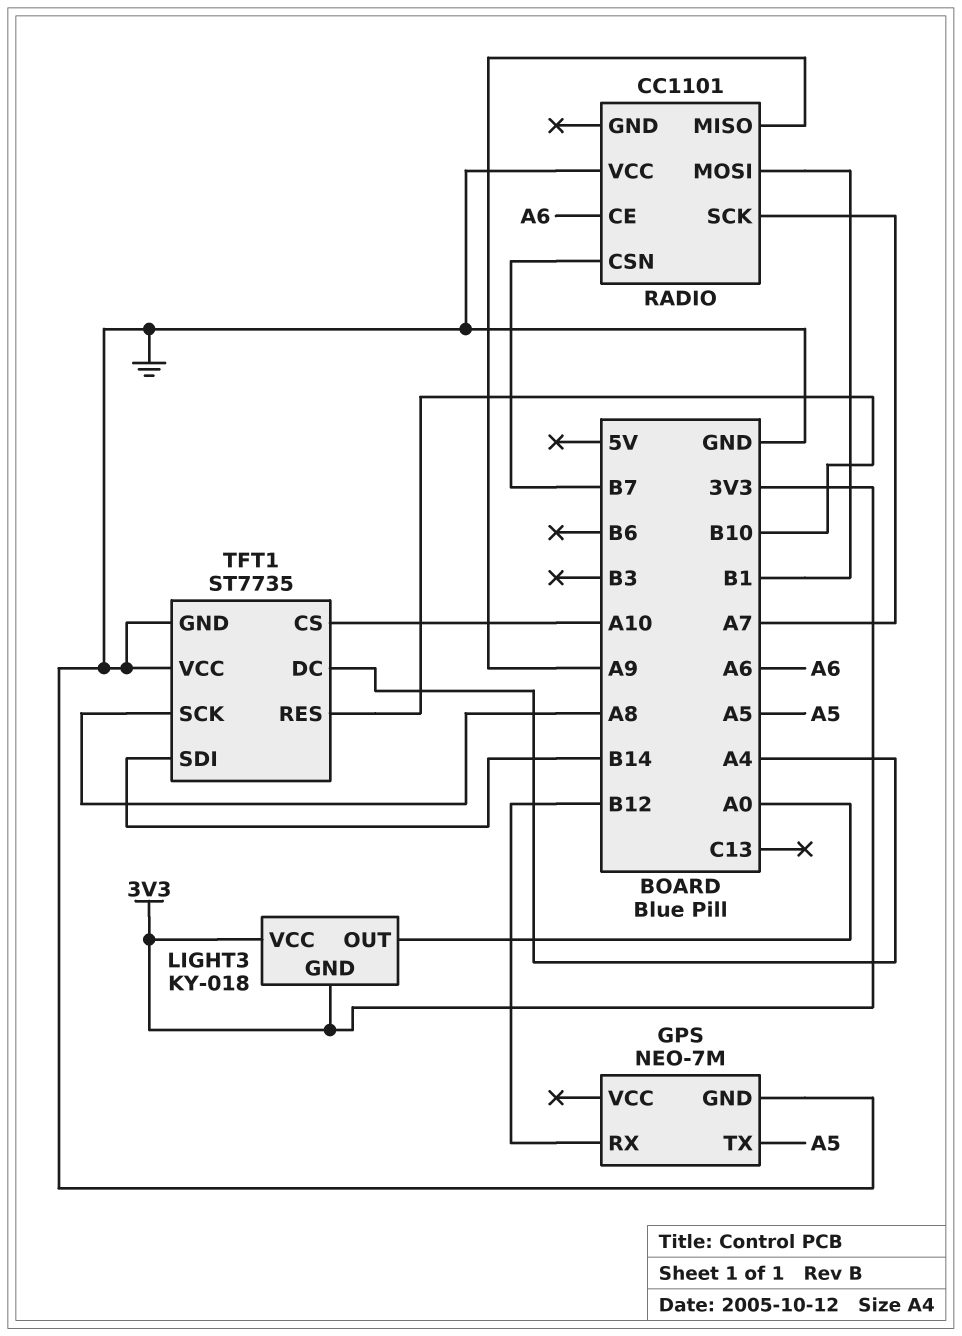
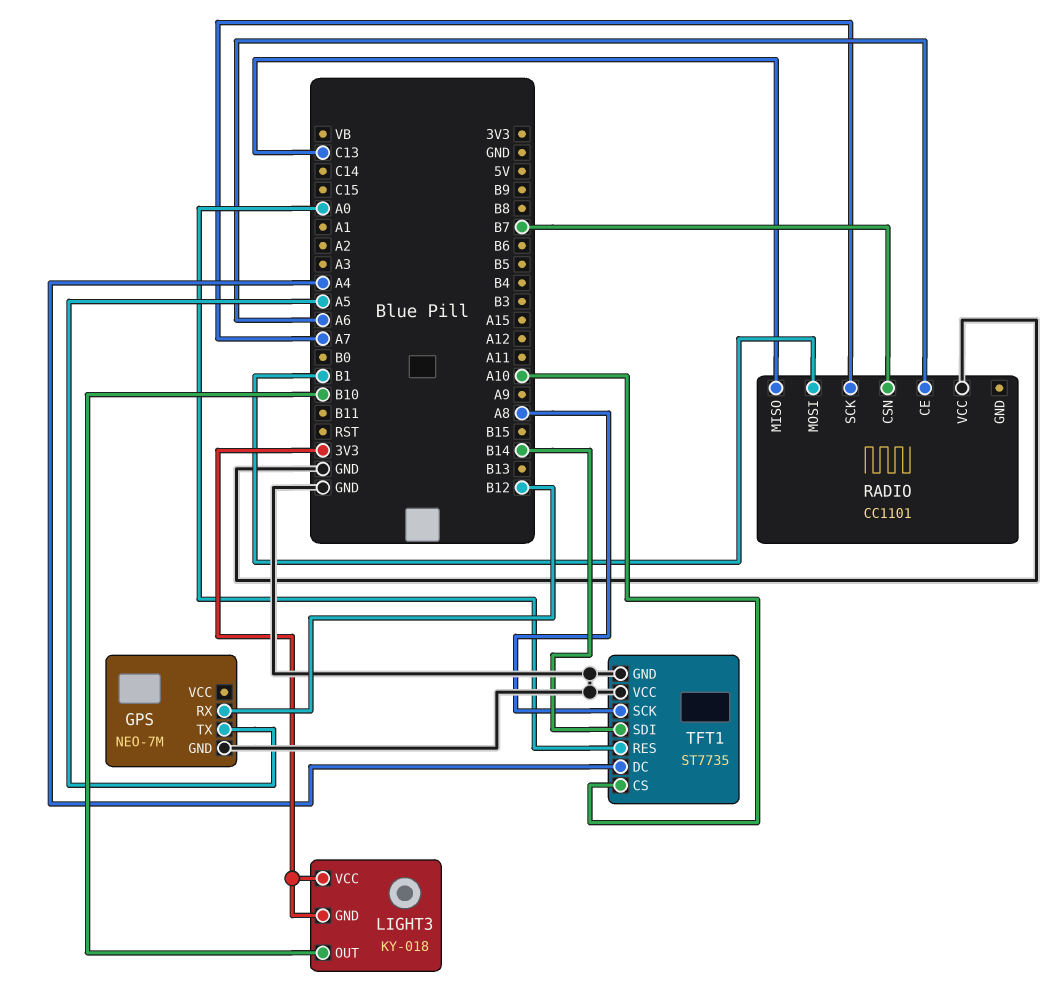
LIGHT3 pin OUT: A0 -> B10
RADIO pin MISO: A9 -> C13
TFT1 pin RES: B10 -> A0

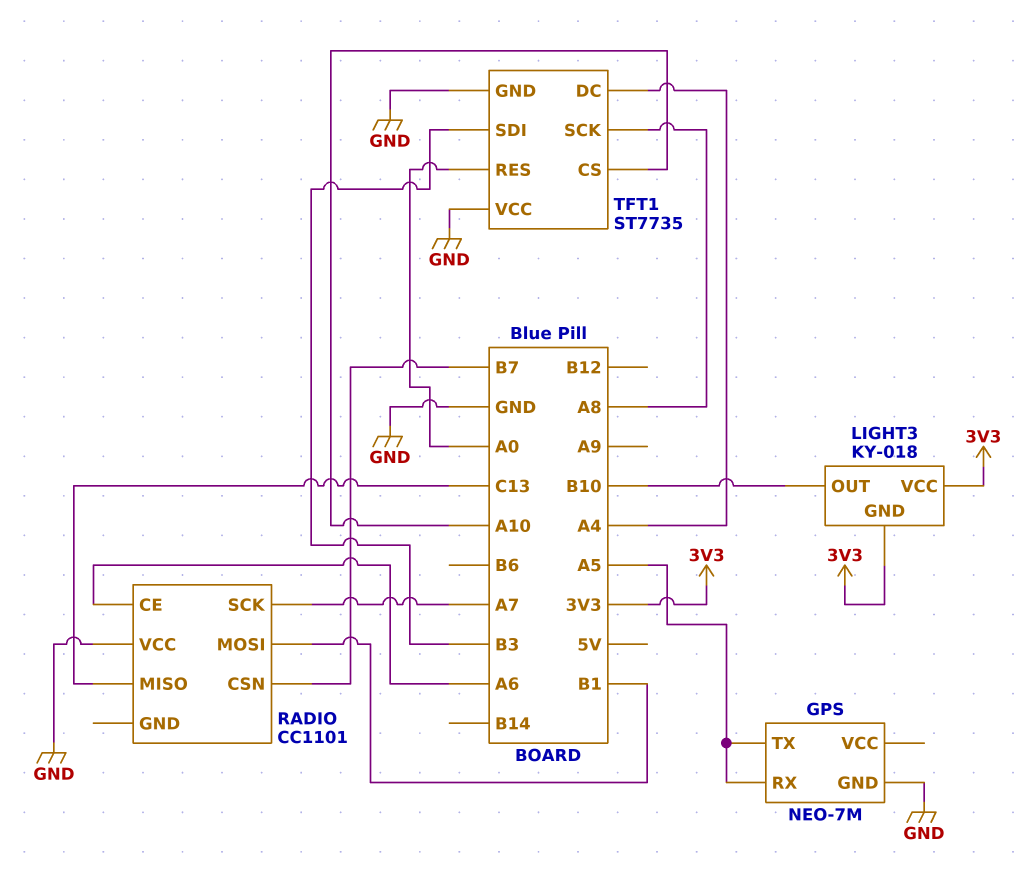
GPS pin RX: B12 -> A5
TFT1 pin SDI: B14 -> B3

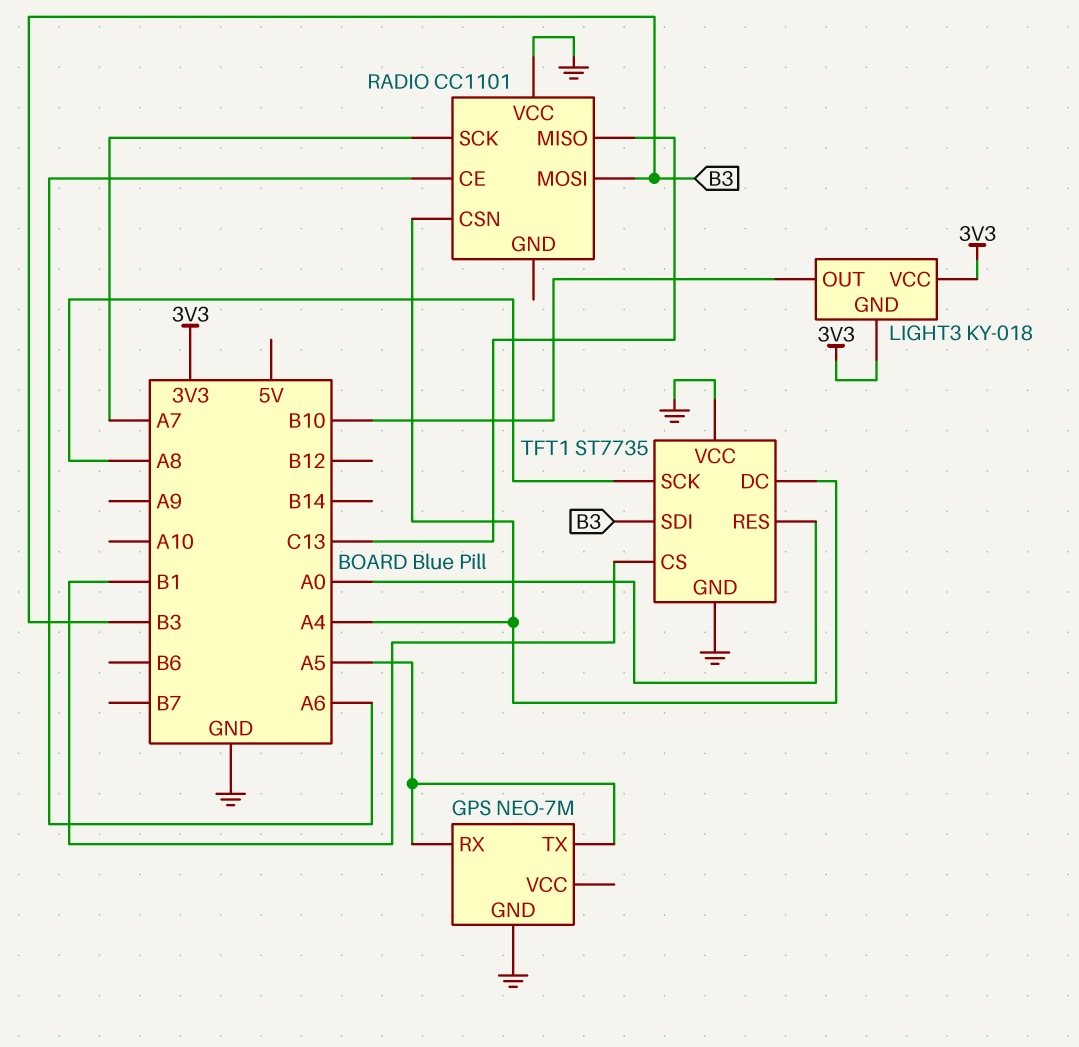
RADIO pin CSN: B7 -> A4
RADIO pin MOSI: B1 -> B3
TFT1 pin CS: A10 -> B1

